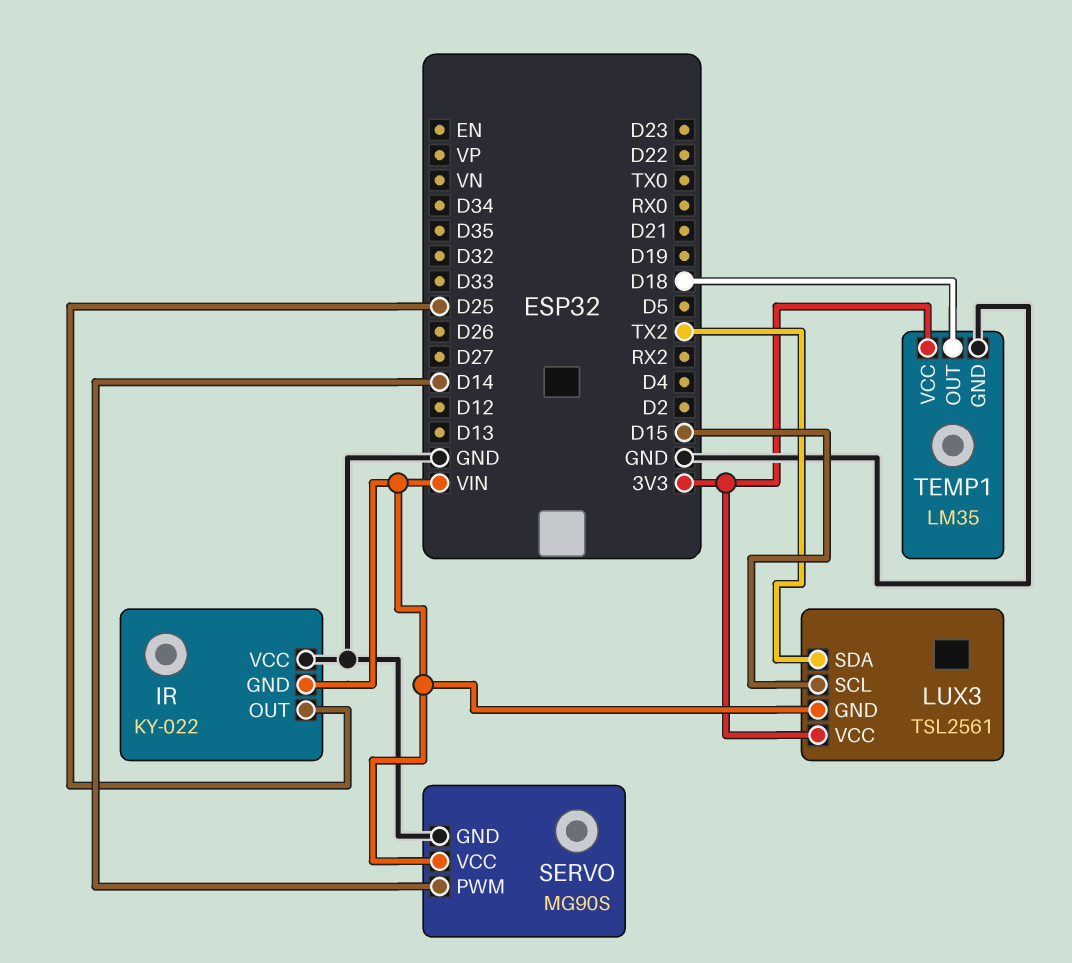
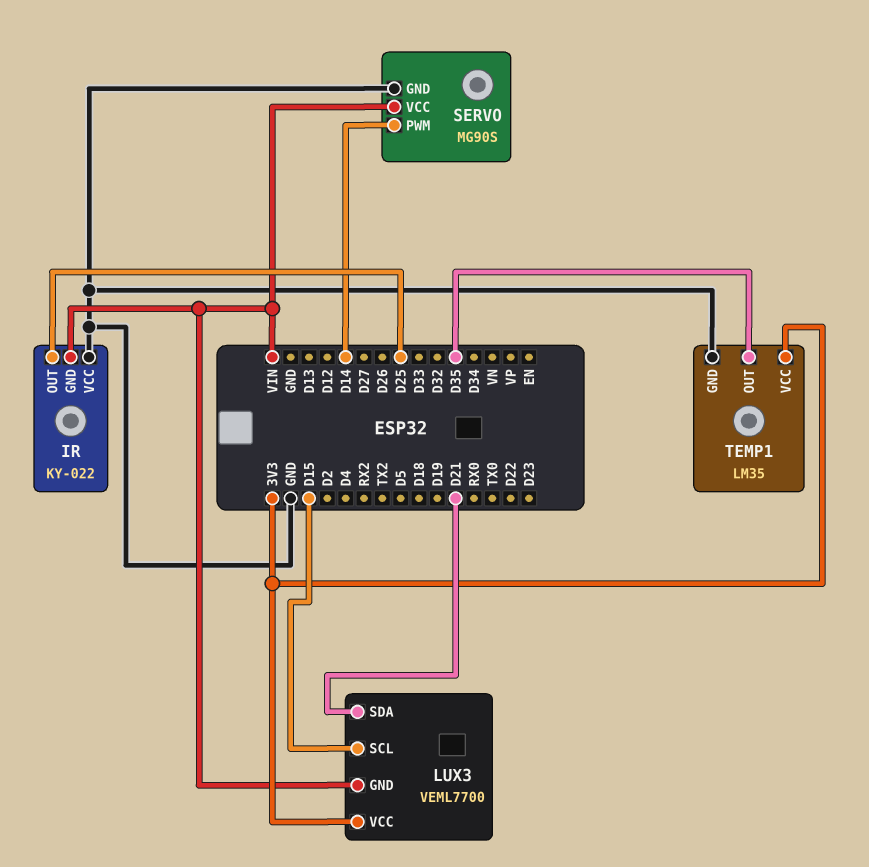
LUX3: TSL2561 -> VEML7700
LUX3 pin SDA: TX2 -> D21
TEMP1 pin OUT: D18 -> D35

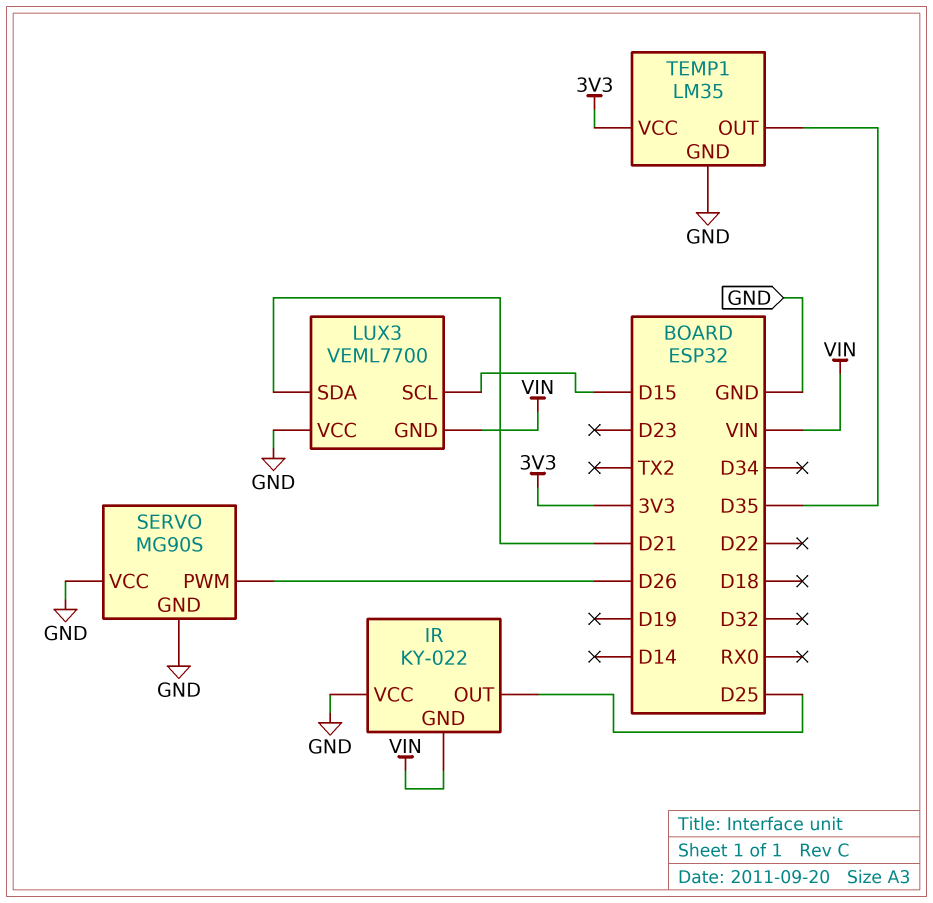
LUX3 pin VCC: 3V3 -> GND
SERVO pin PWM: D14 -> D26
SERVO pin VCC: VIN -> GND

